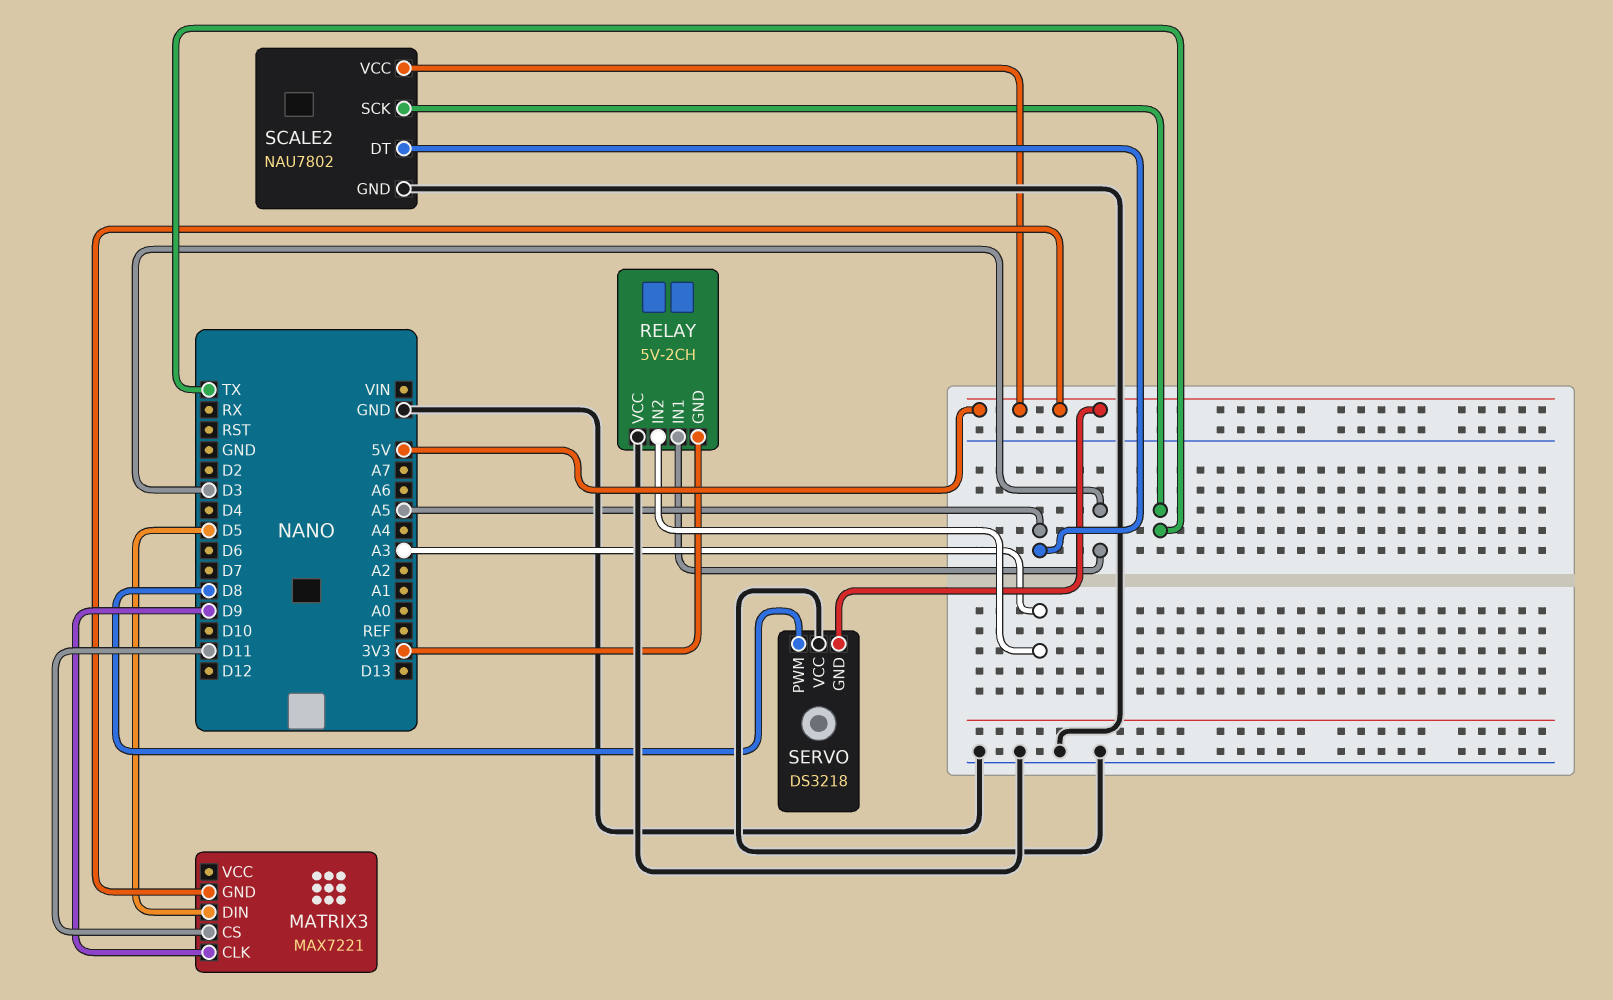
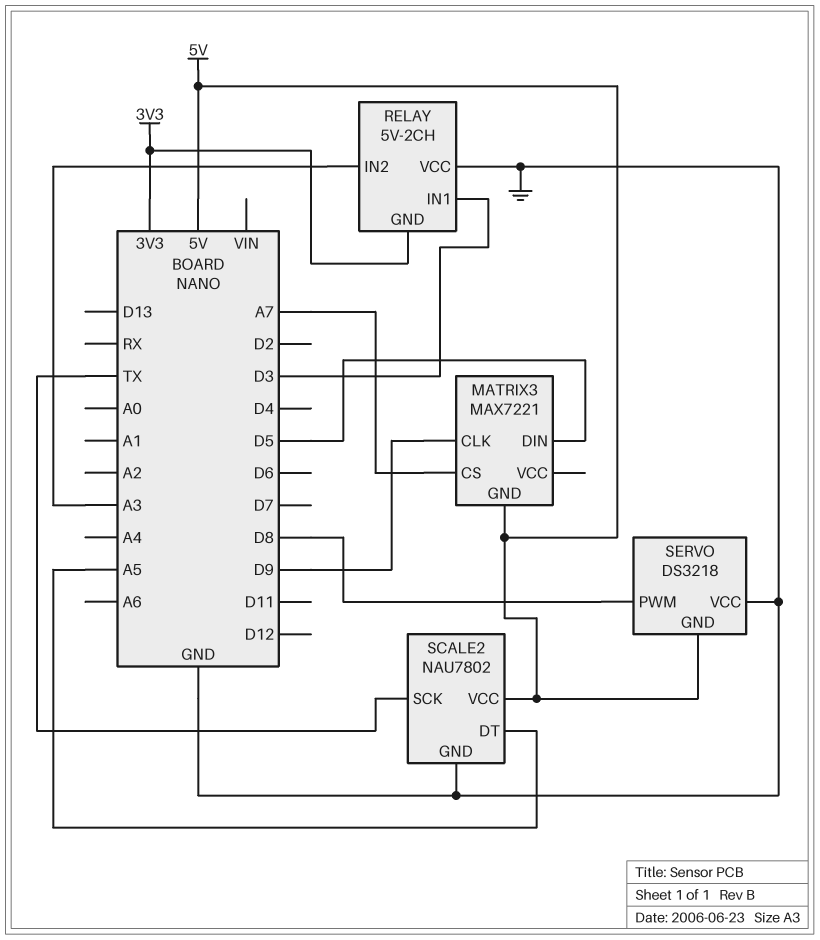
MATRIX3 pin CS: D11 -> A7

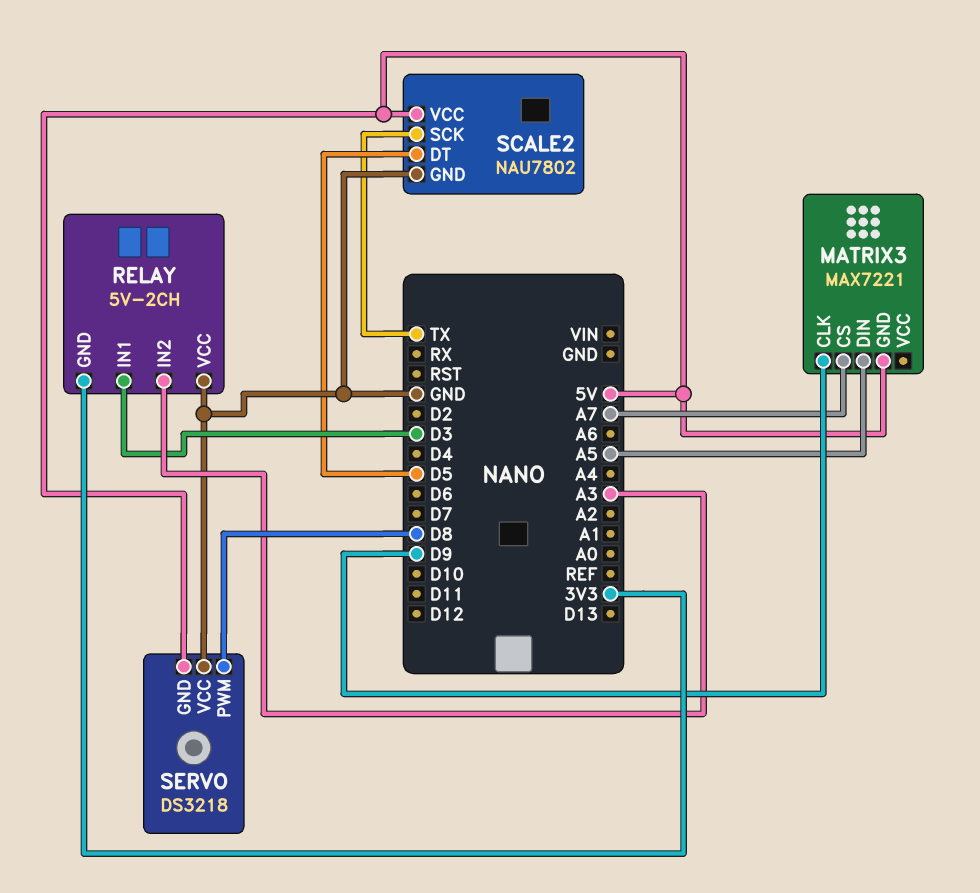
MATRIX3 pin DIN: D5 -> A5
SCALE2 pin DT: A5 -> D5

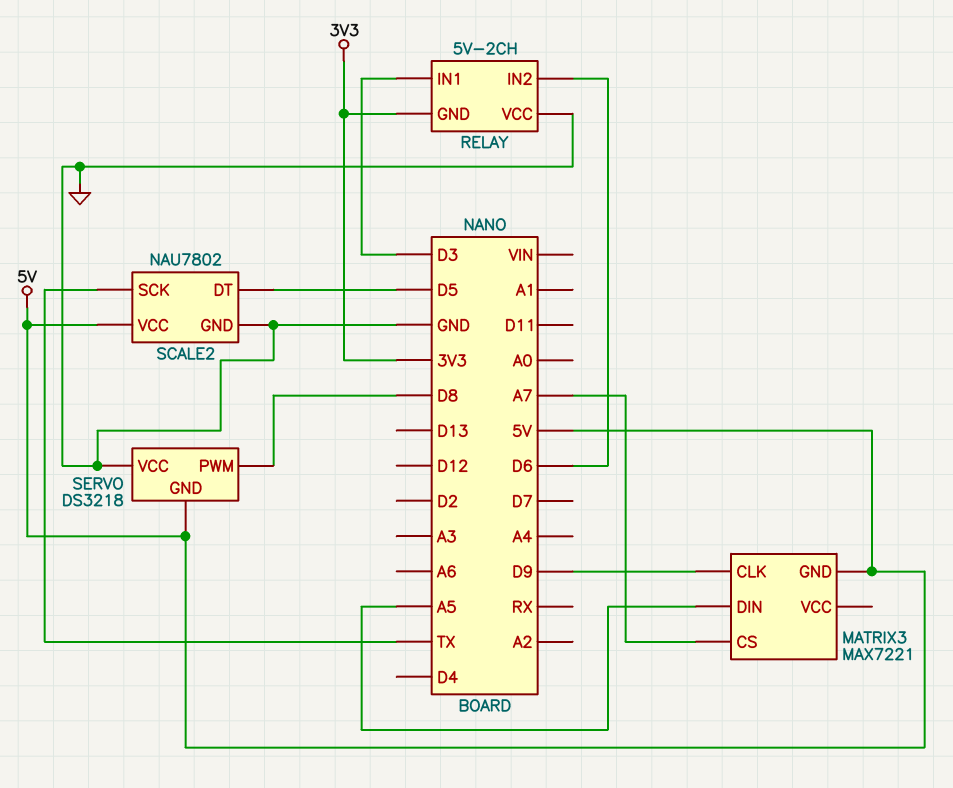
RELAY pin IN2: A3 -> D6

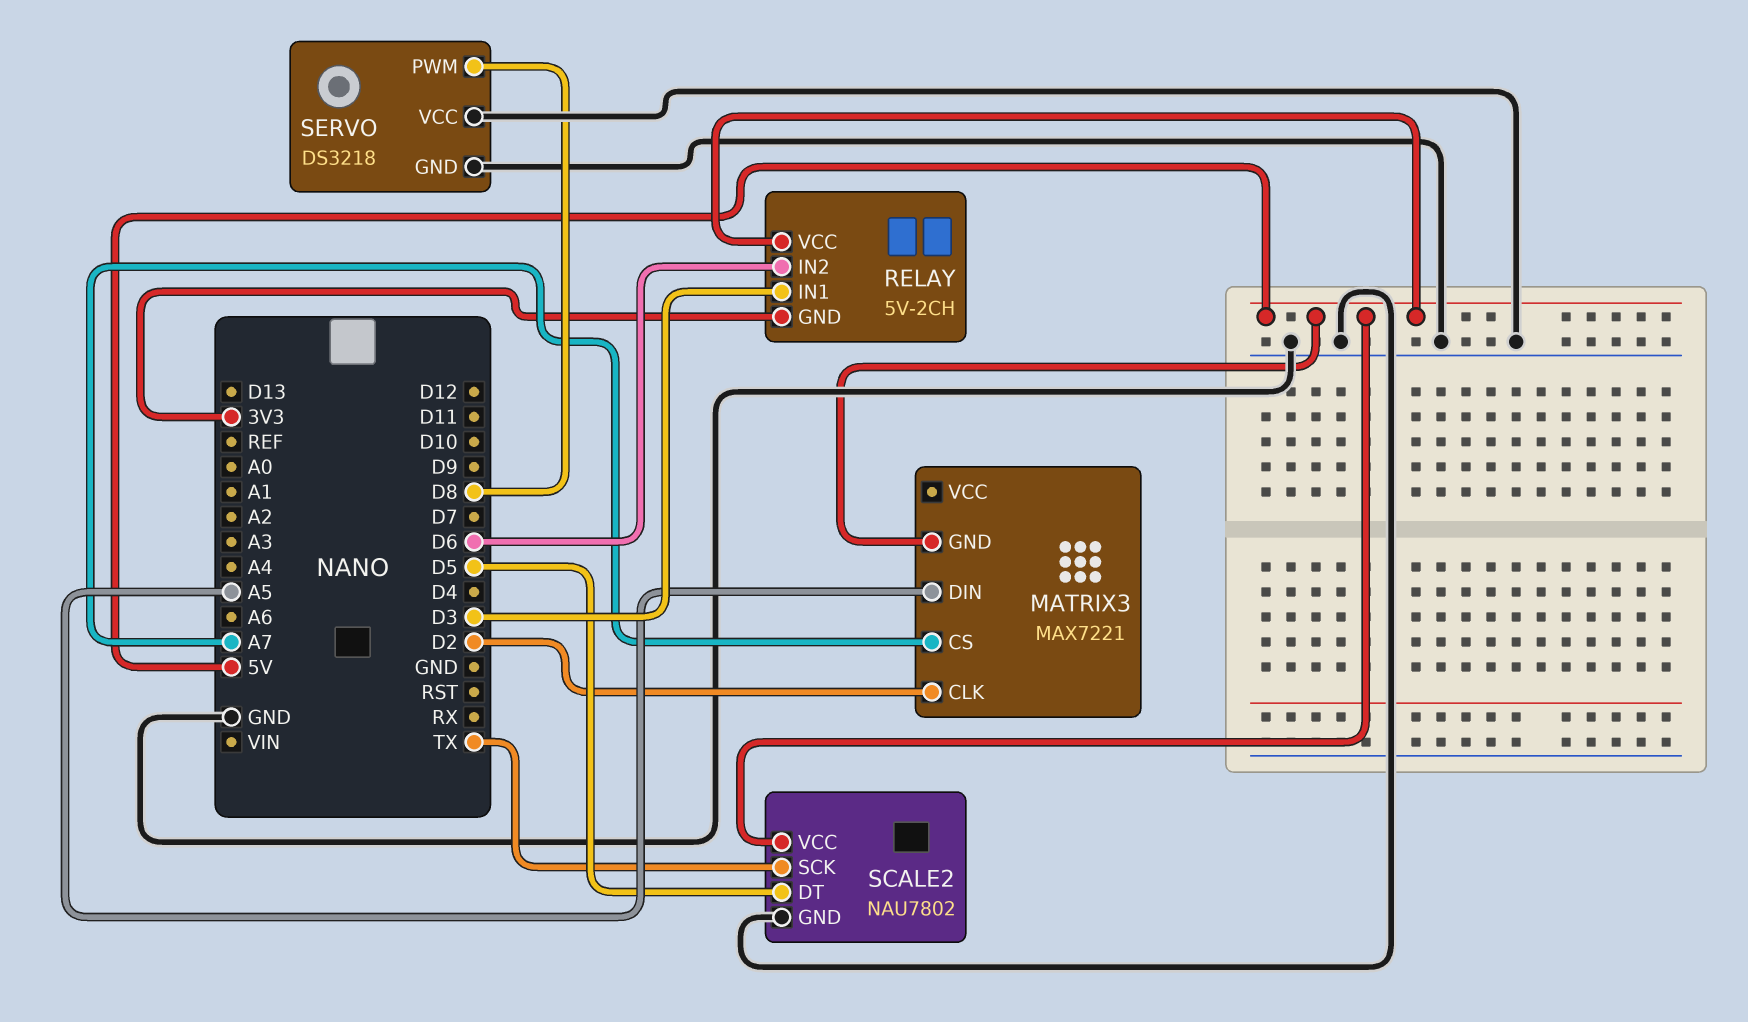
MATRIX3 pin CLK: D9 -> D2
RELAY pin VCC: GND -> 5V
SERVO pin GND: 5V -> GND

